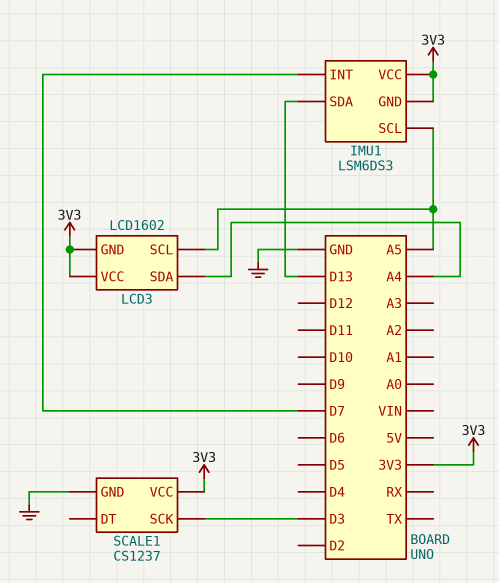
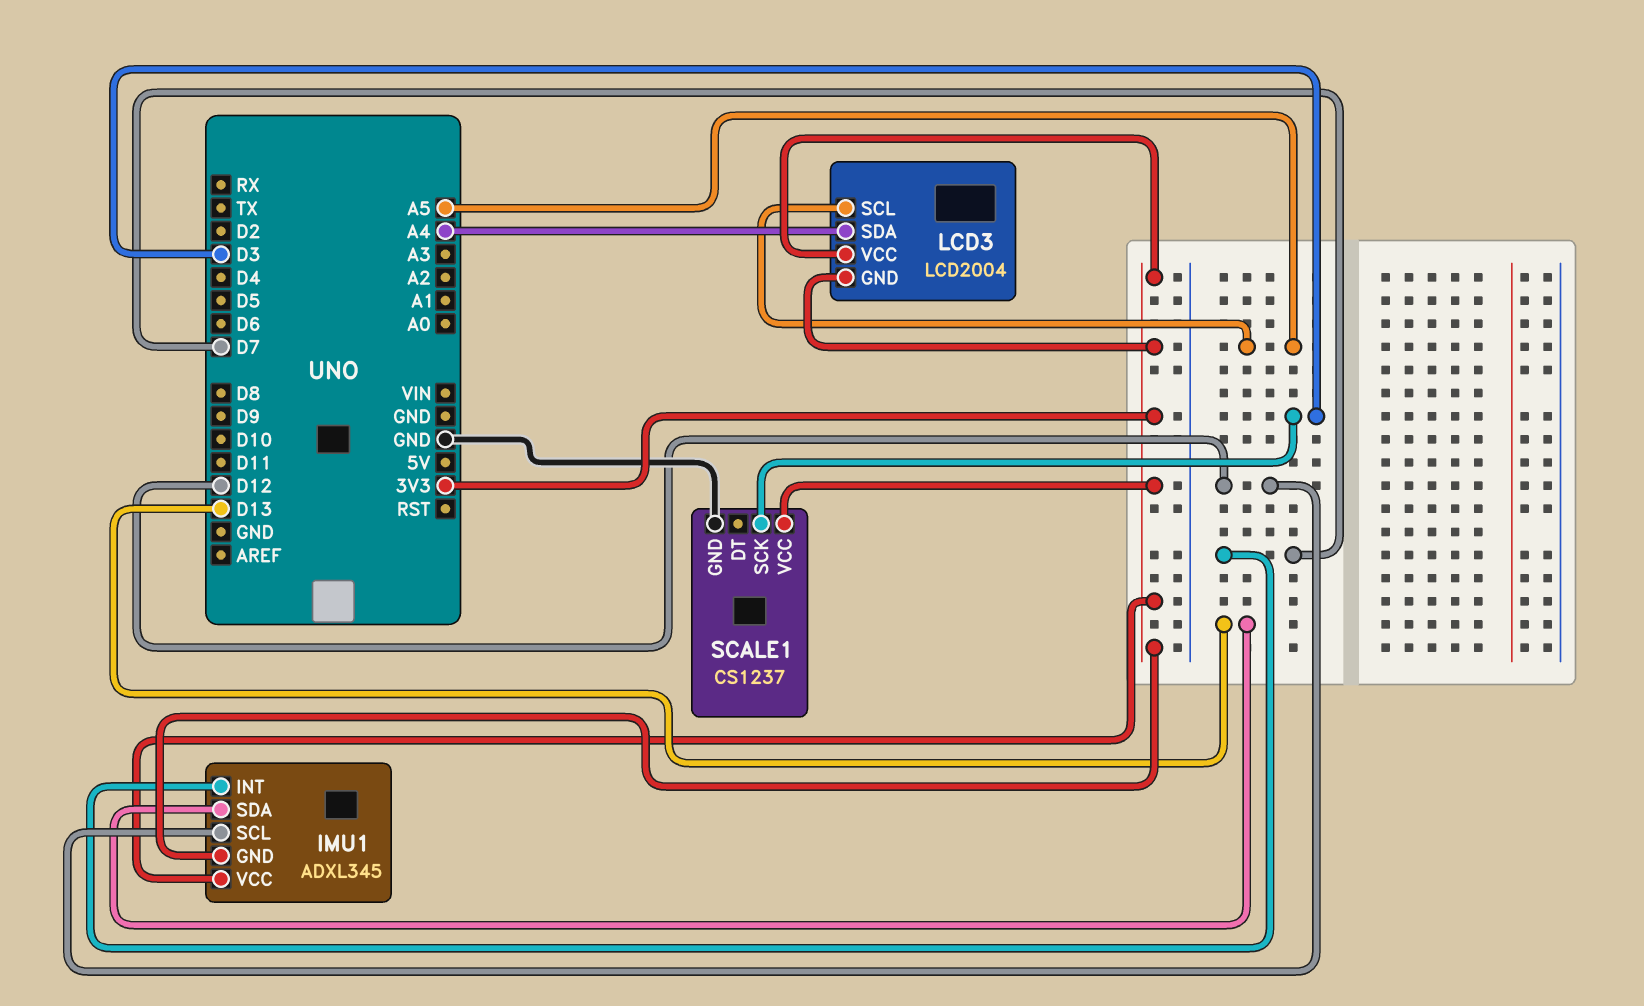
IMU1: LSM6DS3 -> ADXL345
IMU1 pin SCL: A5 -> D12
LCD3: LCD1602 -> LCD2004

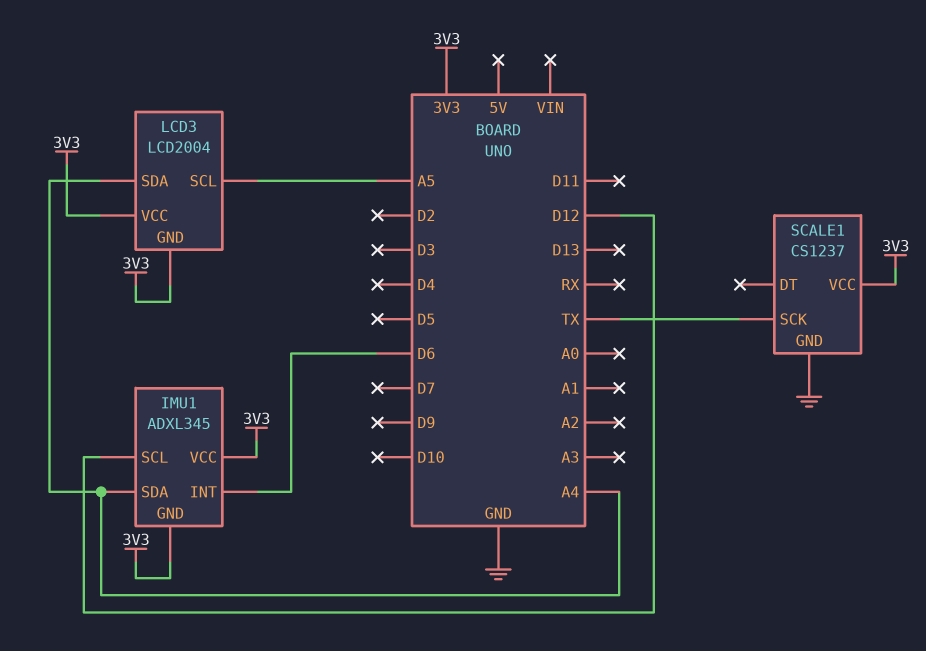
IMU1 pin INT: D7 -> D6
IMU1 pin SDA: D13 -> A4
SCALE1 pin SCK: D3 -> TX

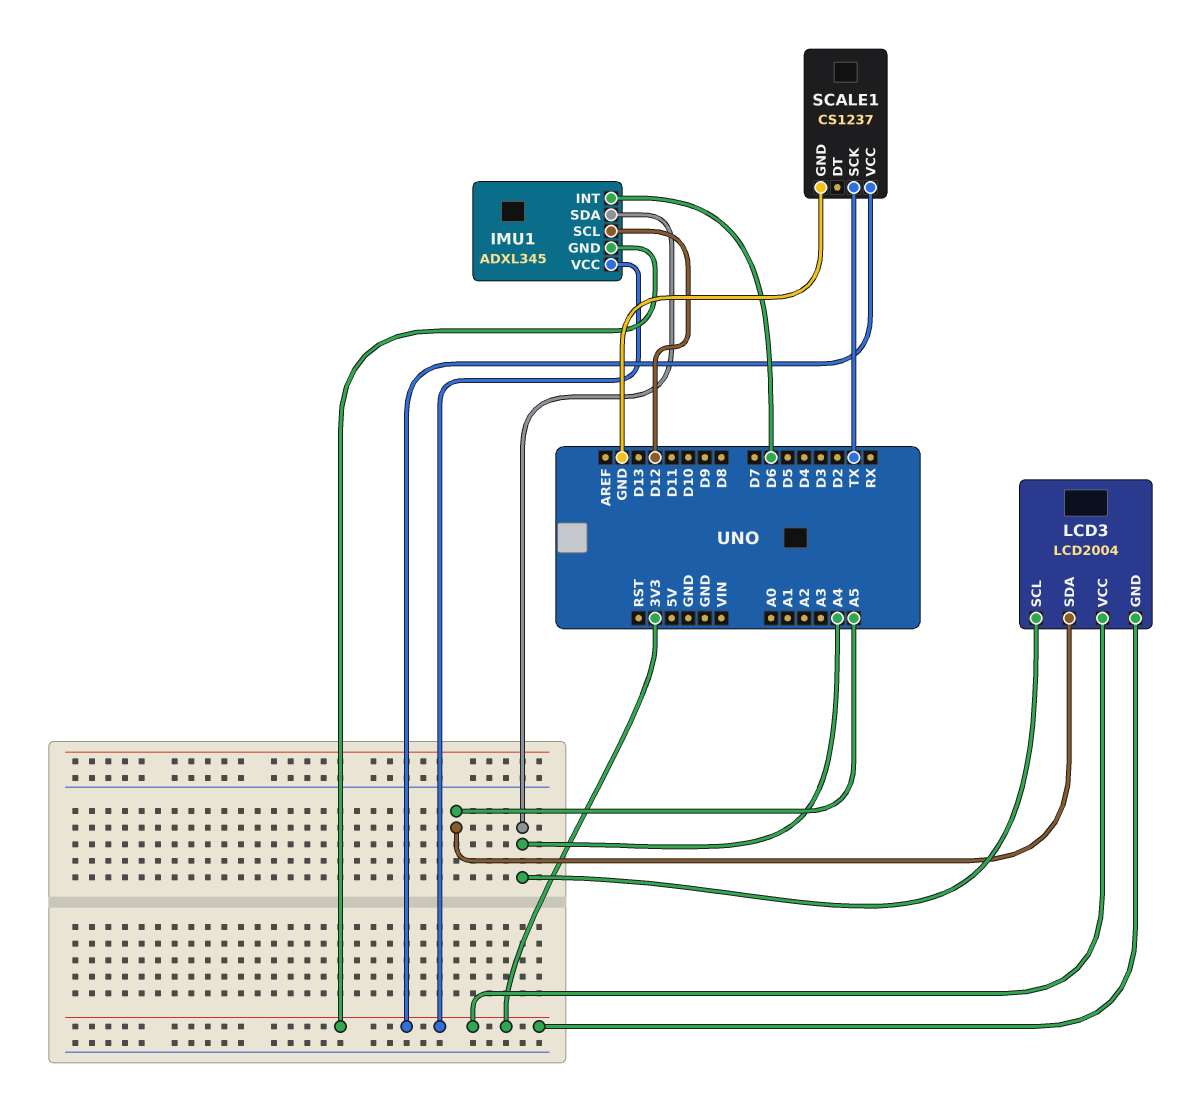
LCD3 pin SCL: A5 -> A4
LCD3 pin SDA: A4 -> A5

